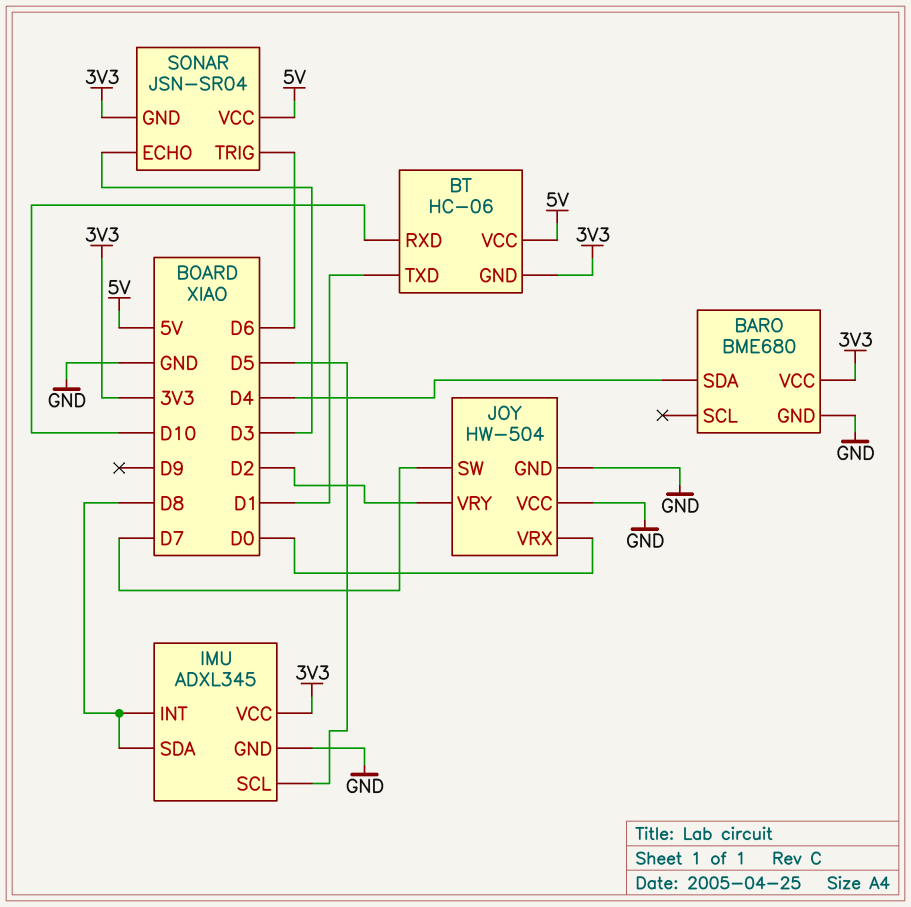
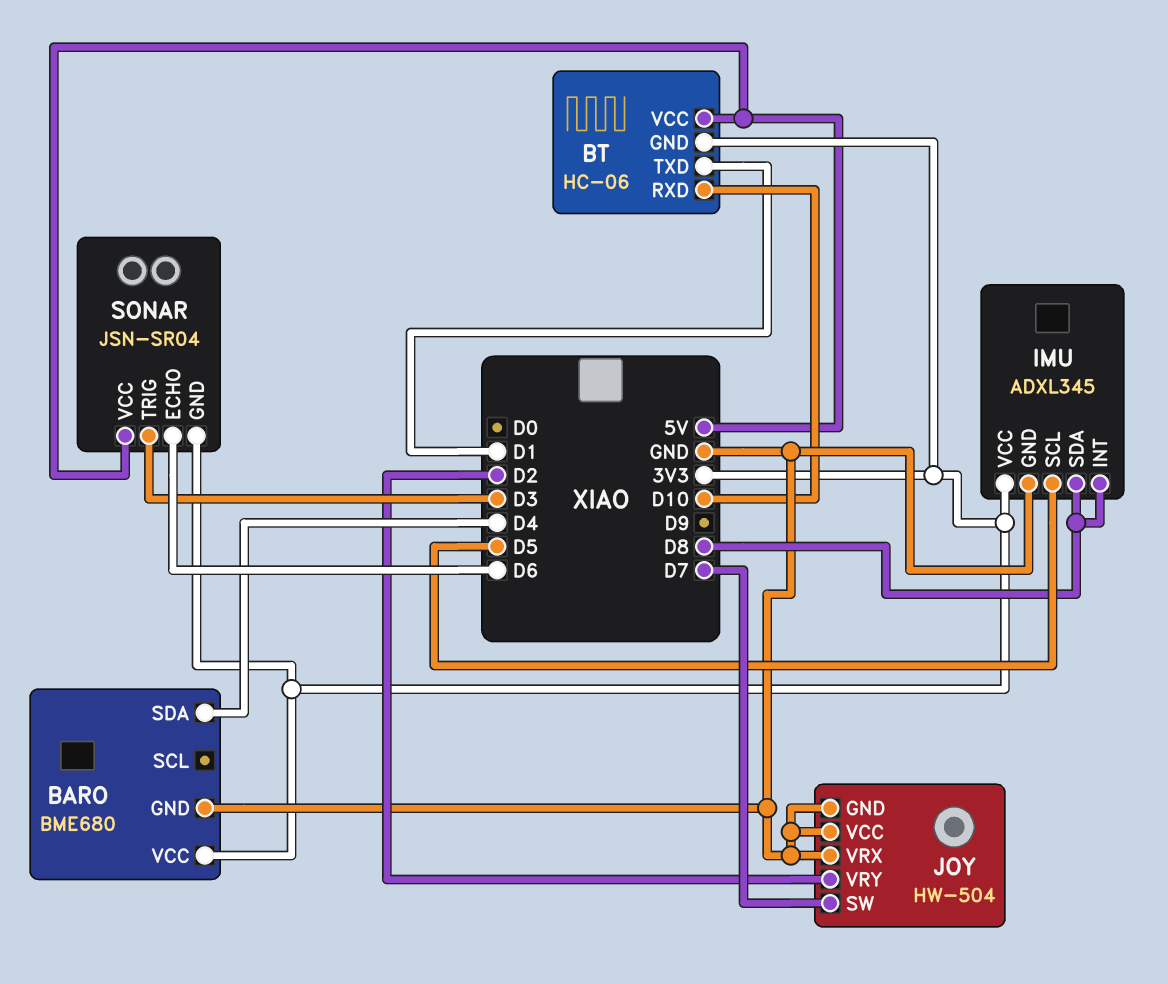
JOY pin VRX: D0 -> GND
SONAR pin ECHO: D3 -> D6
SONAR pin TRIG: D6 -> D3

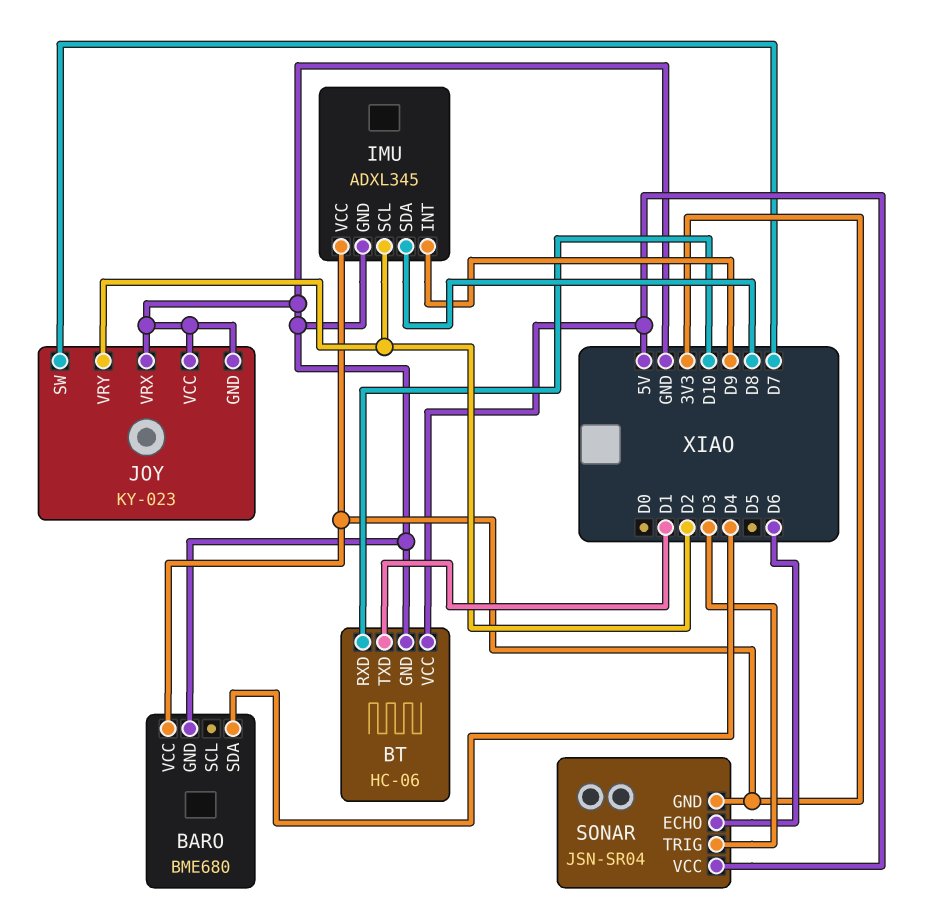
BT pin GND: 3V3 -> GND
IMU pin INT: D8 -> D9
IMU pin SCL: D5 -> D2
JOY: HW-504 -> KY-023

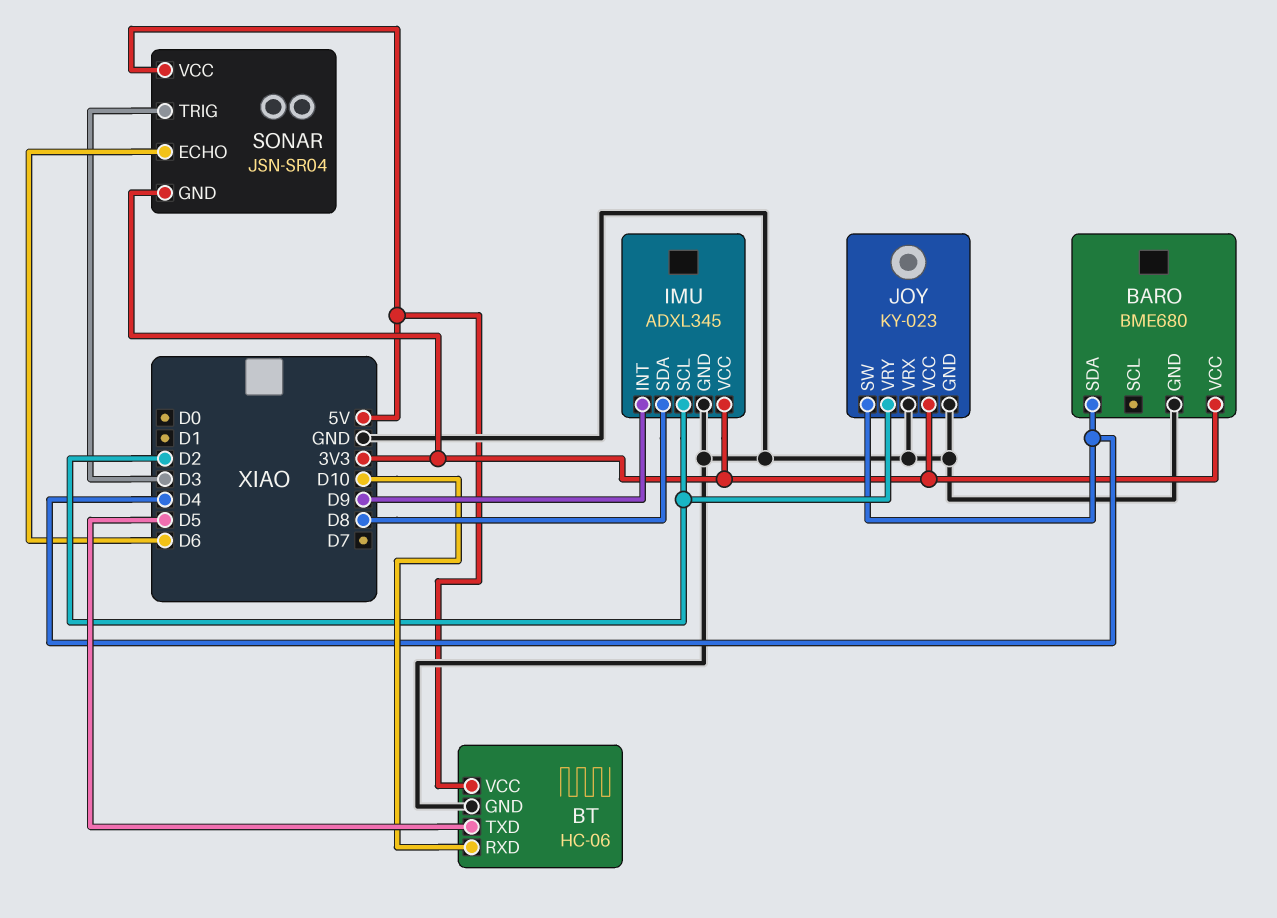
BT pin TXD: D1 -> D5
JOY pin SW: D7 -> D4
JOY pin VCC: GND -> 3V3

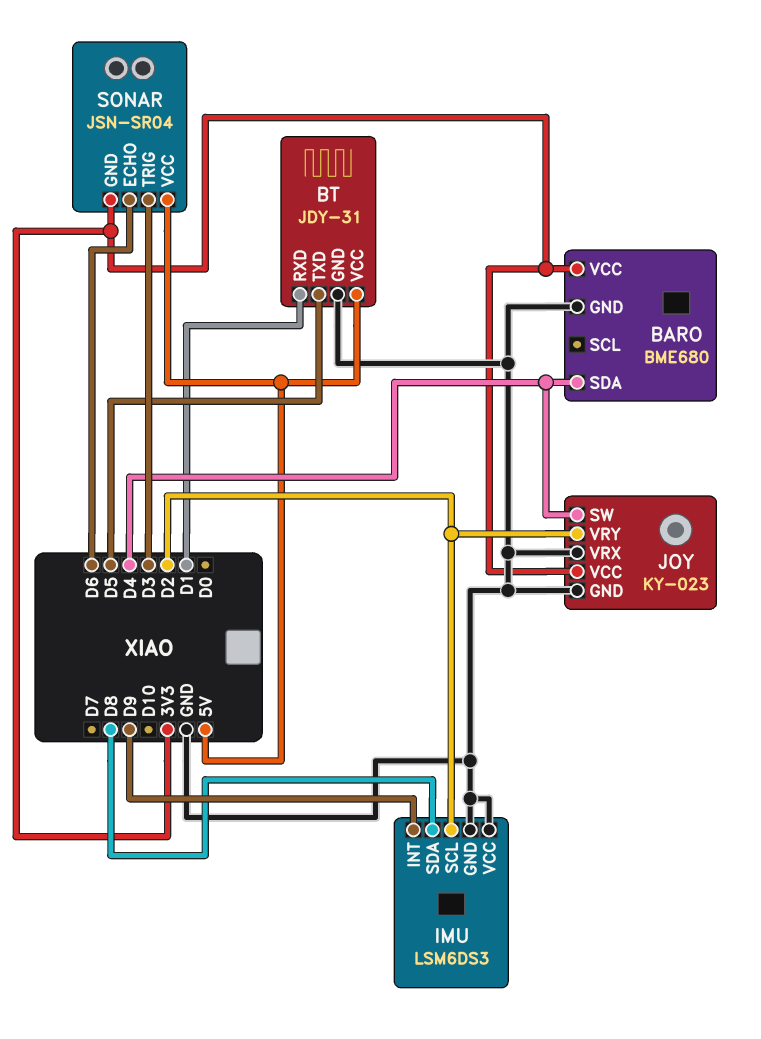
BT: HC-06 -> JDY-31
BT pin RXD: D10 -> D1
IMU: ADXL345 -> LSM6DS3
IMU pin VCC: 3V3 -> GND

